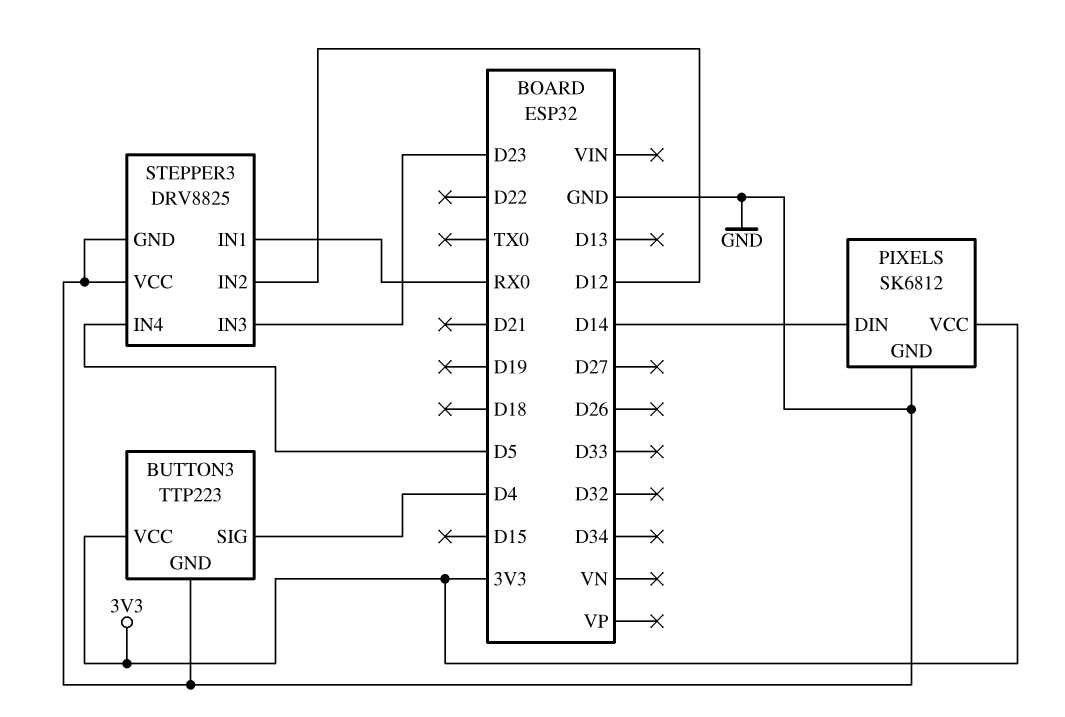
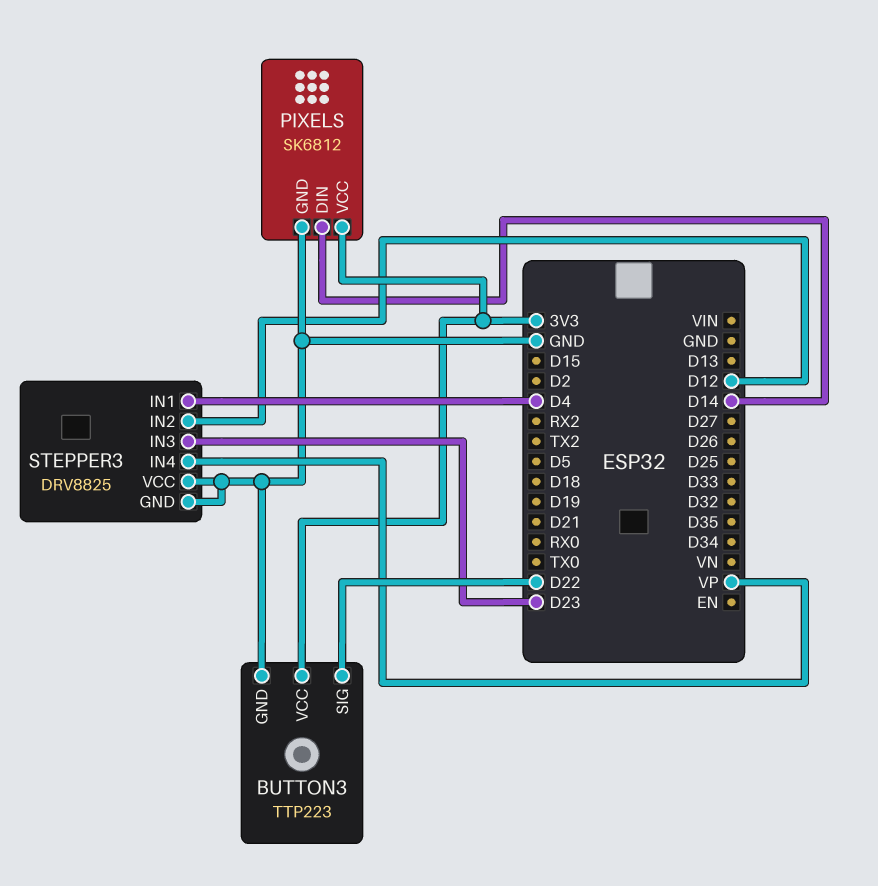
BUTTON3 pin SIG: D4 -> D22
STEPPER3 pin IN1: RX0 -> D4
STEPPER3 pin IN4: D5 -> VP

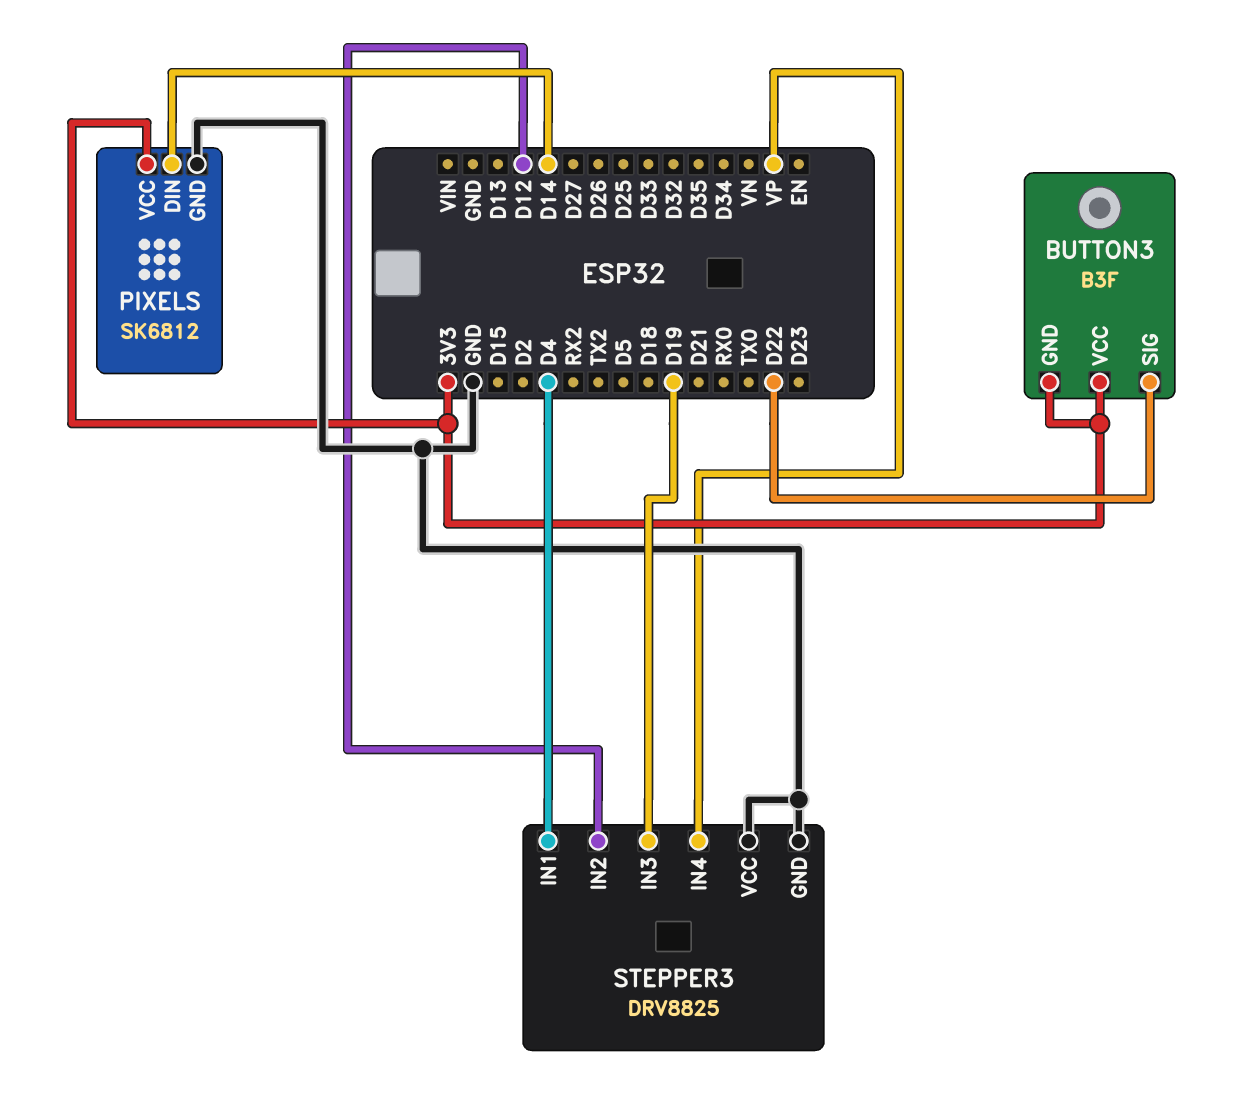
BUTTON3: TTP223 -> B3F
BUTTON3 pin GND: GND -> 3V3
STEPPER3 pin IN3: D23 -> D19

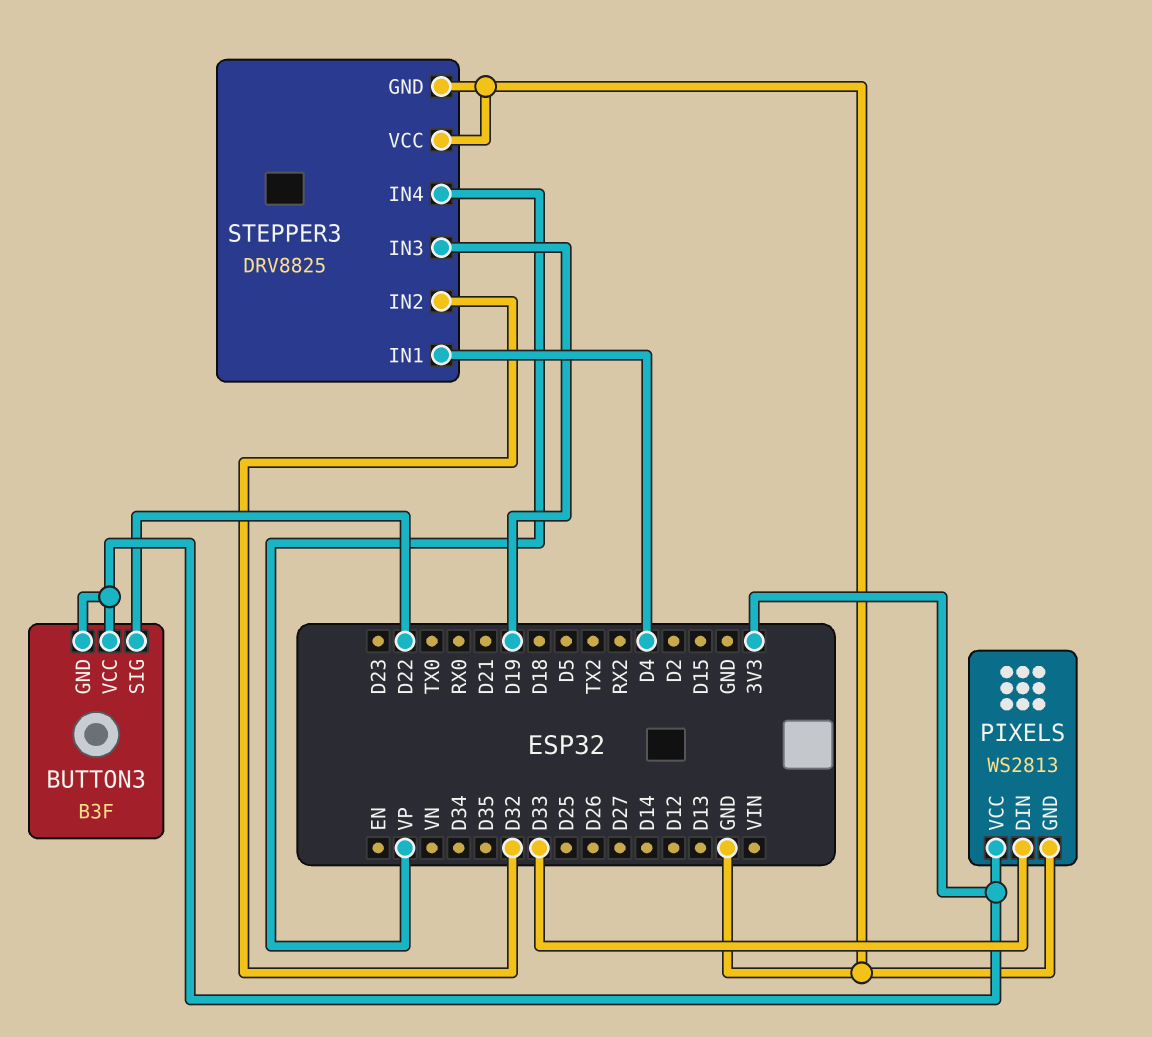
PIXELS: SK6812 -> WS2813
PIXELS pin DIN: D14 -> D33
STEPPER3 pin IN2: D12 -> D32

